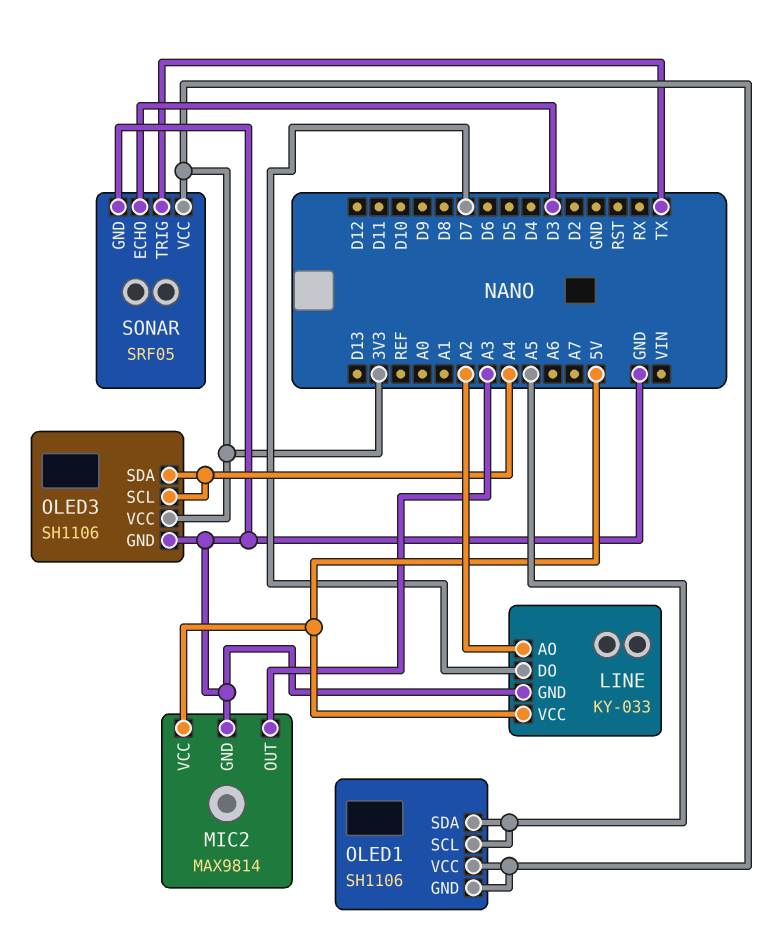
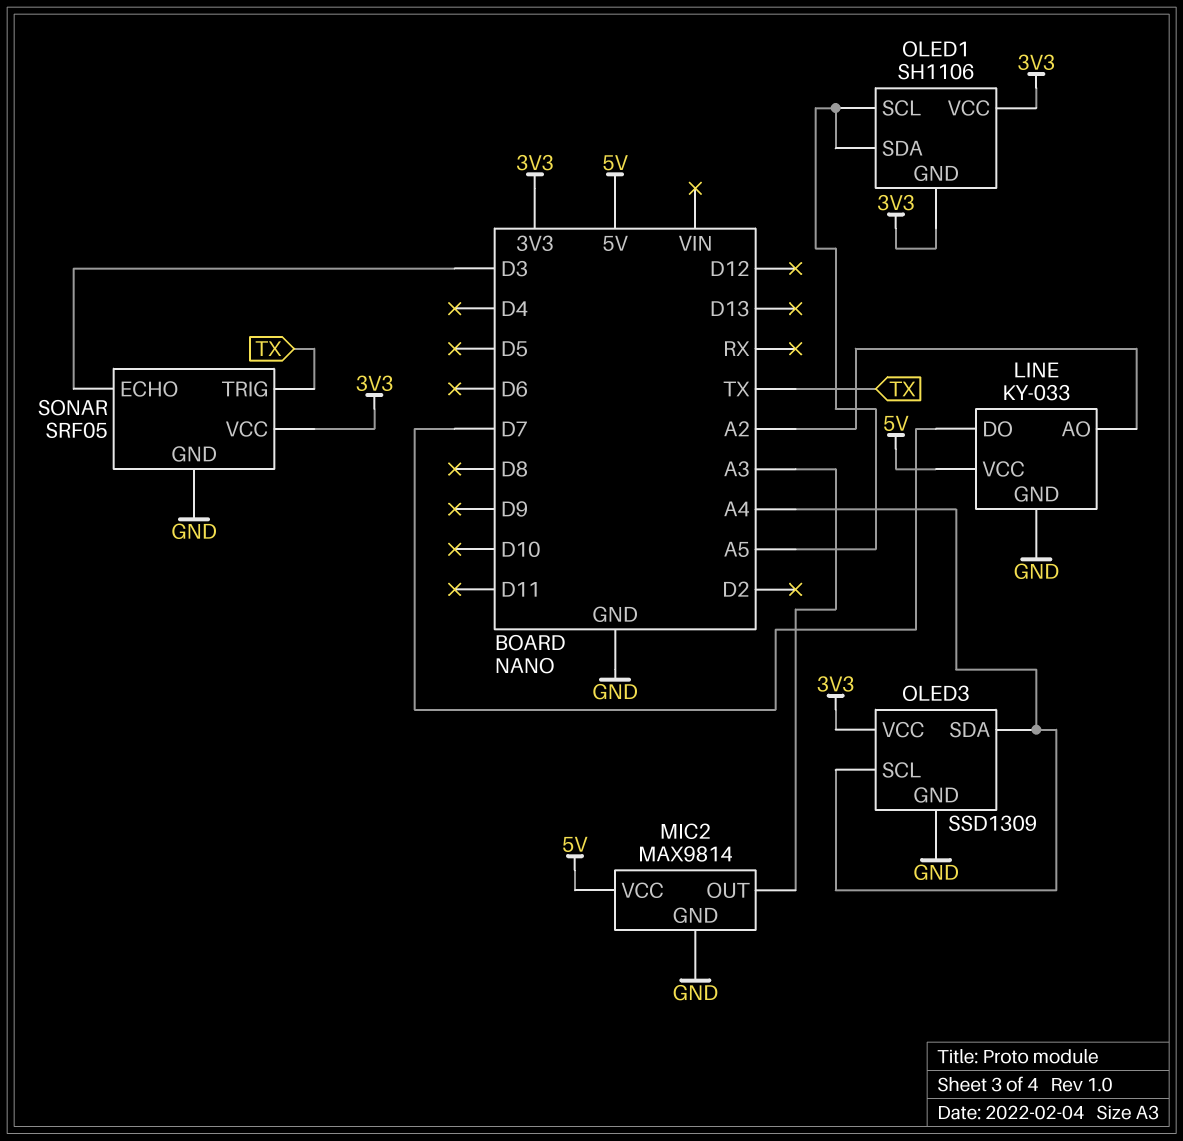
OLED3: SH1106 -> SSD1309

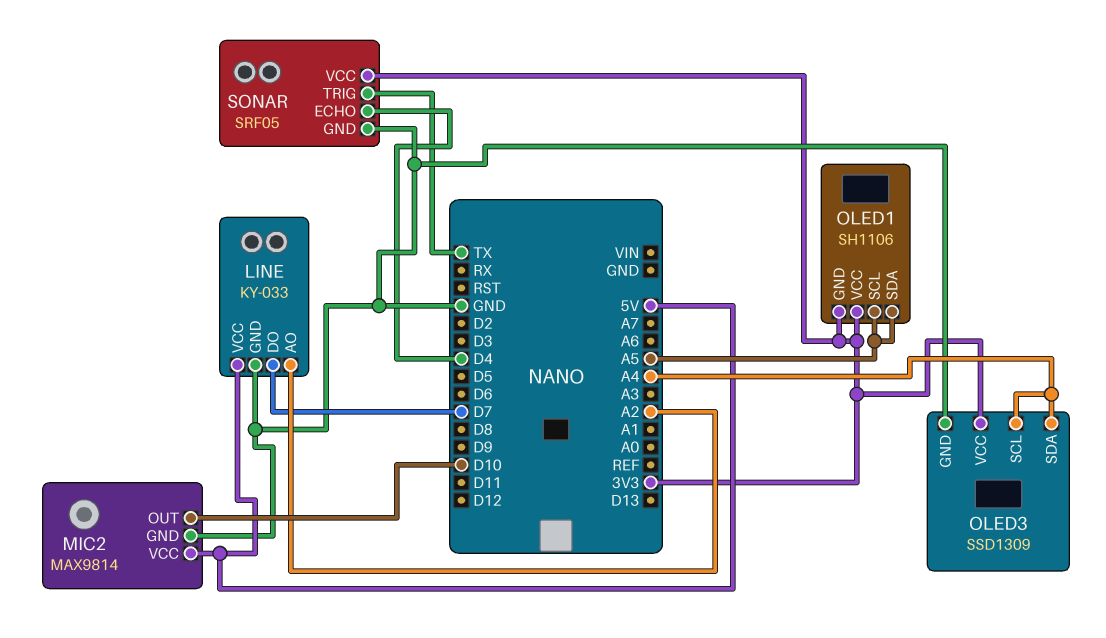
MIC2 pin OUT: A3 -> D10
SONAR pin ECHO: D3 -> D4

